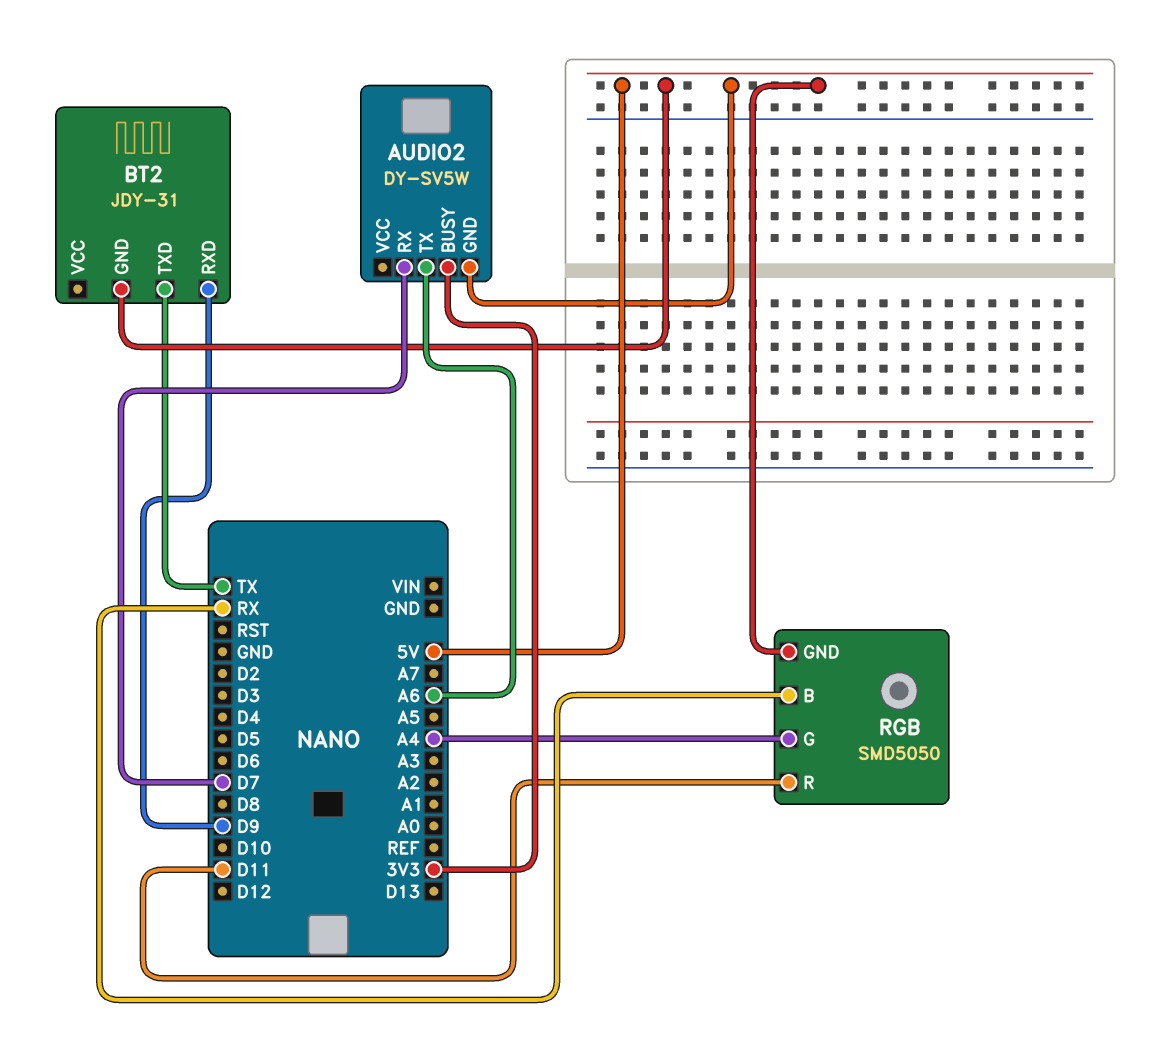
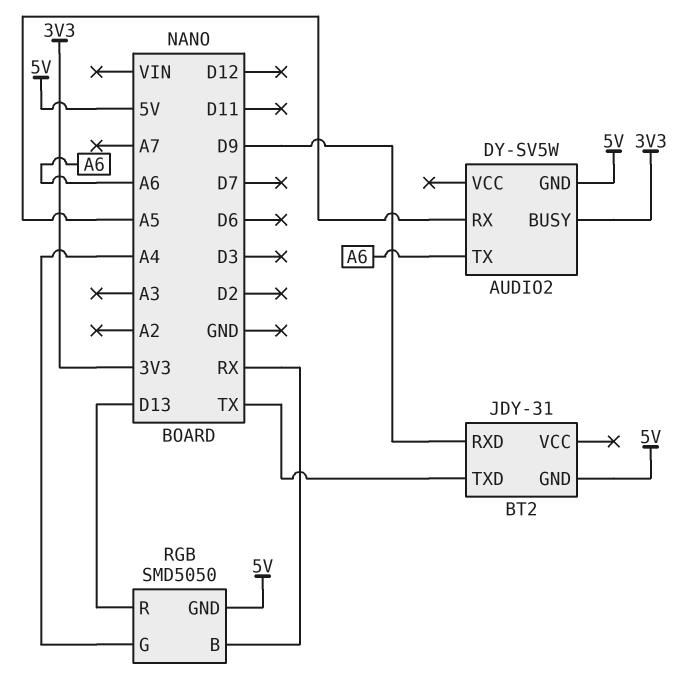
AUDIO2 pin RX: D7 -> A5
RGB pin R: D11 -> D13

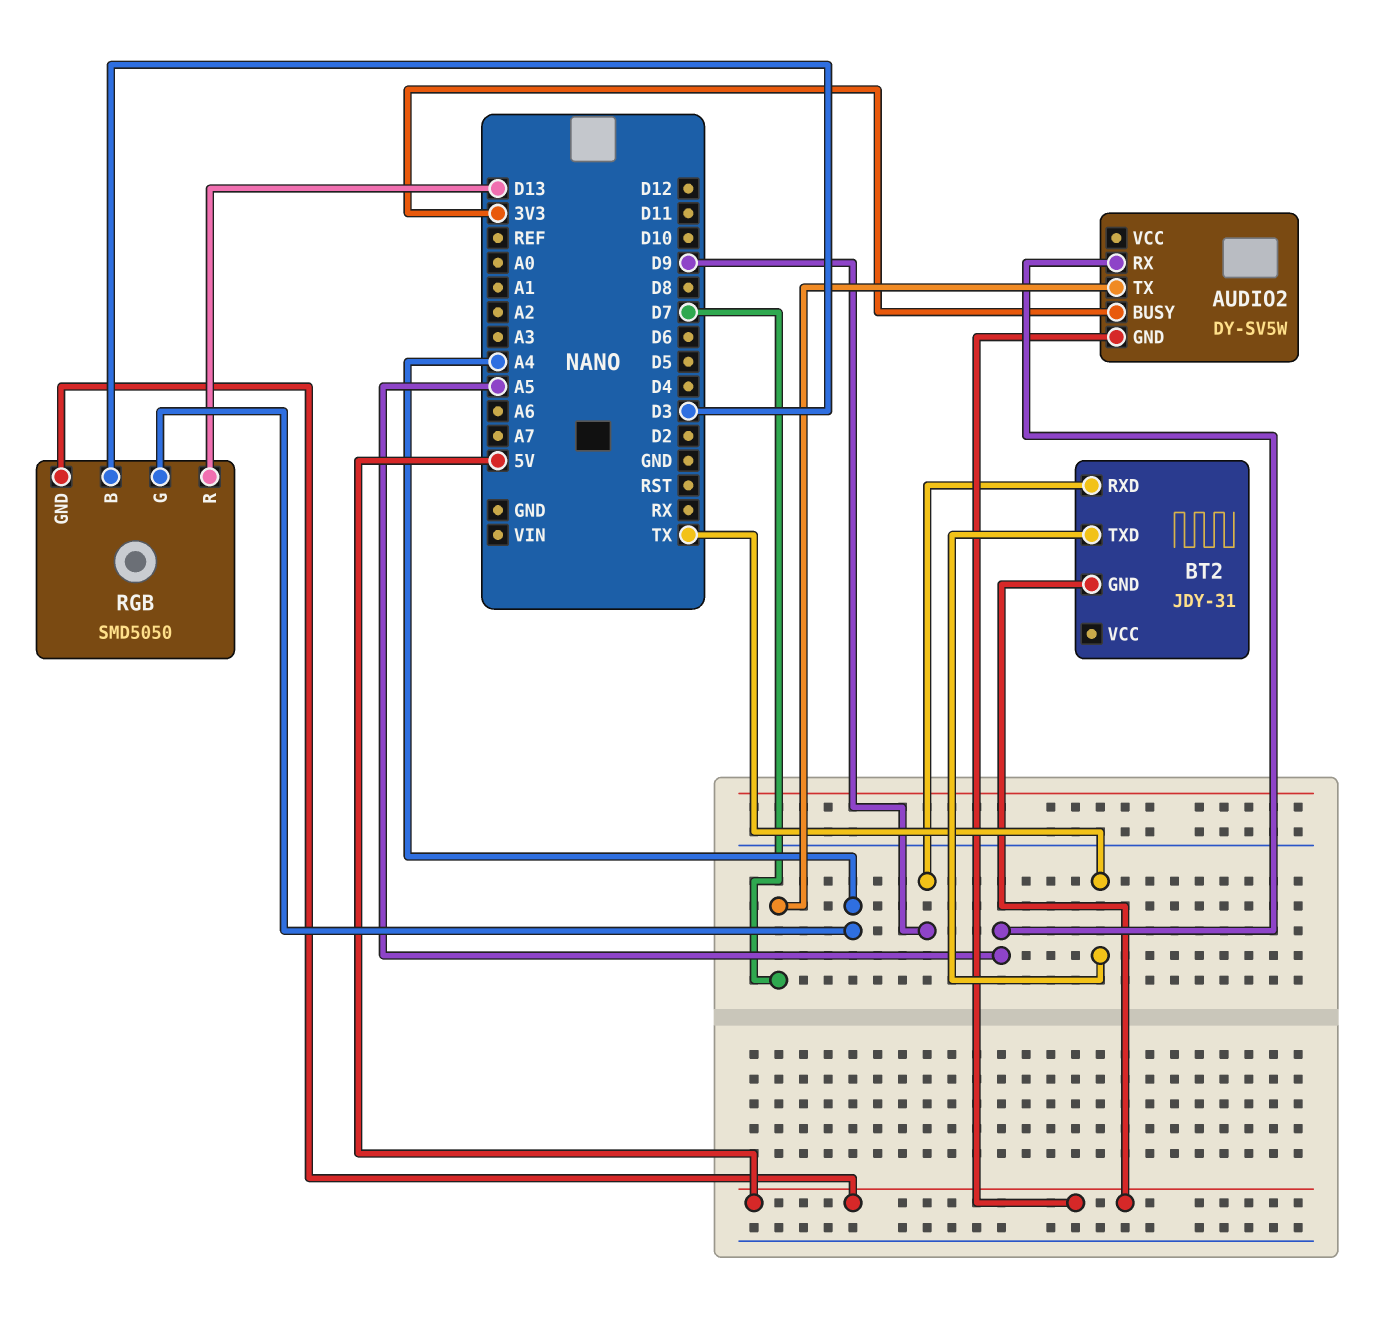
AUDIO2 pin TX: A6 -> D7
RGB pin B: RX -> D3

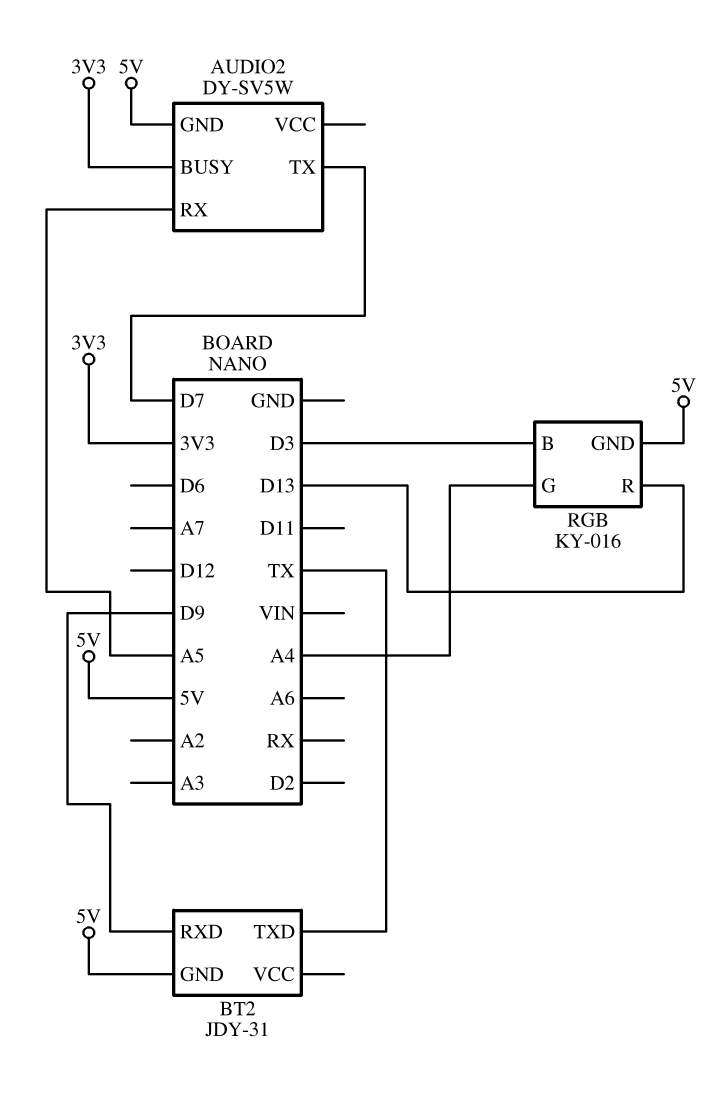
RGB: SMD5050 -> KY-016

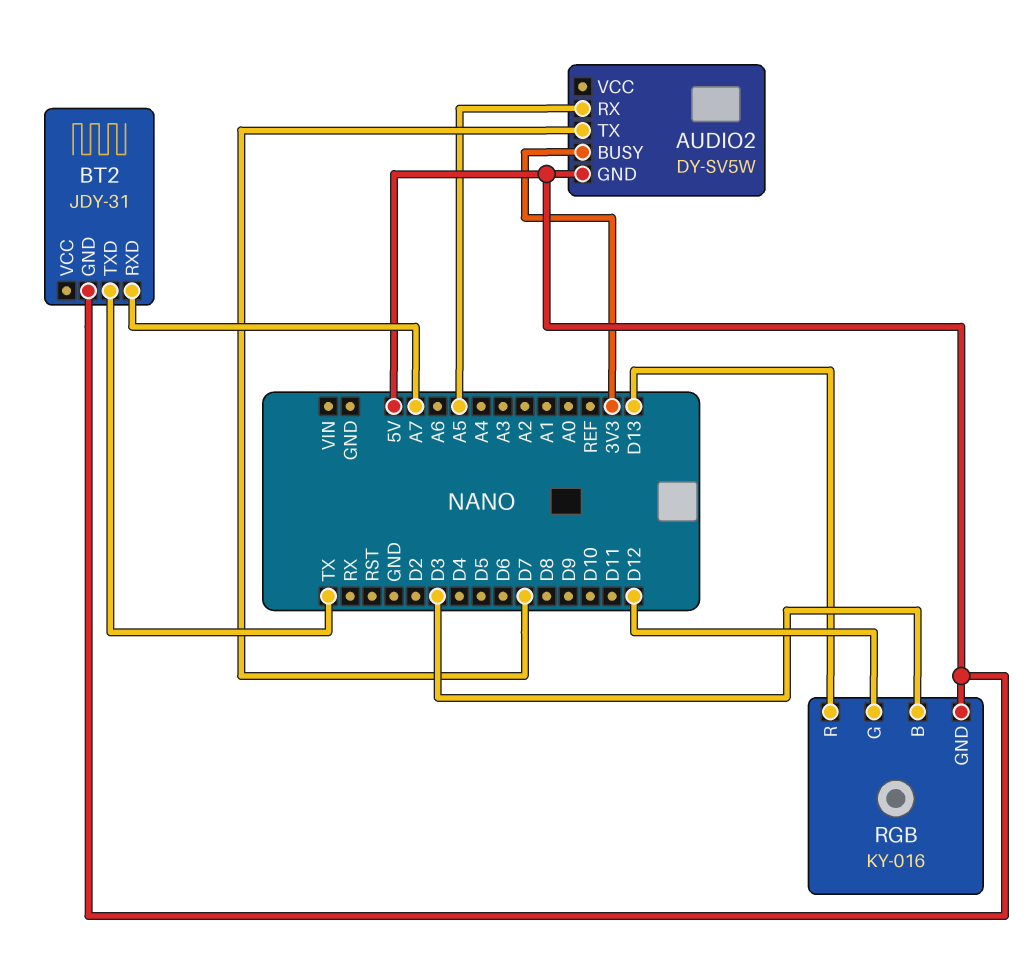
BT2 pin RXD: D9 -> A7
RGB pin G: A4 -> D12

